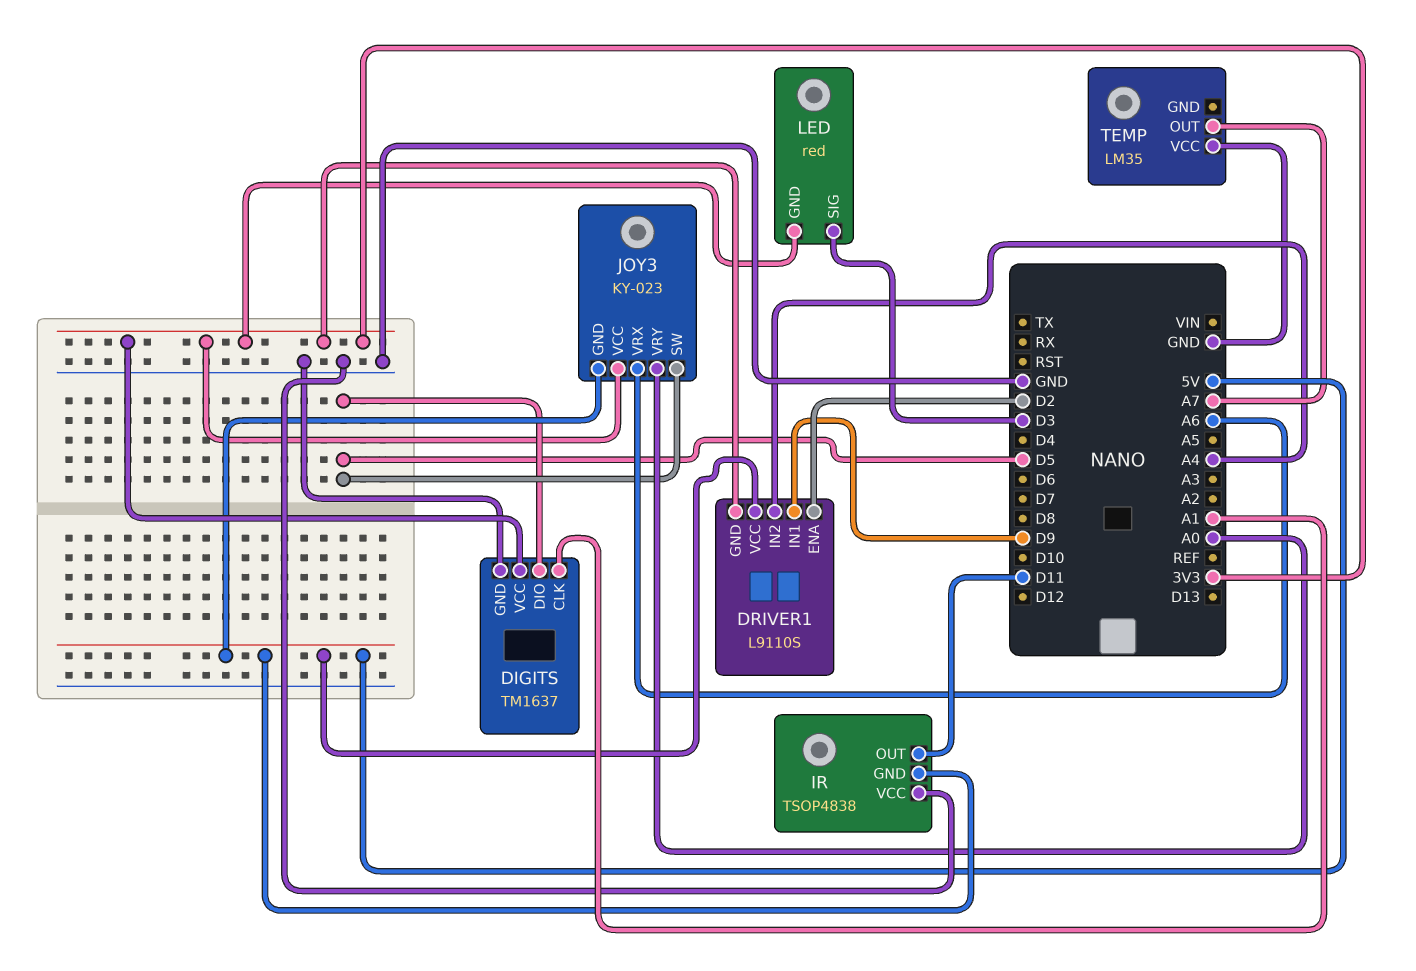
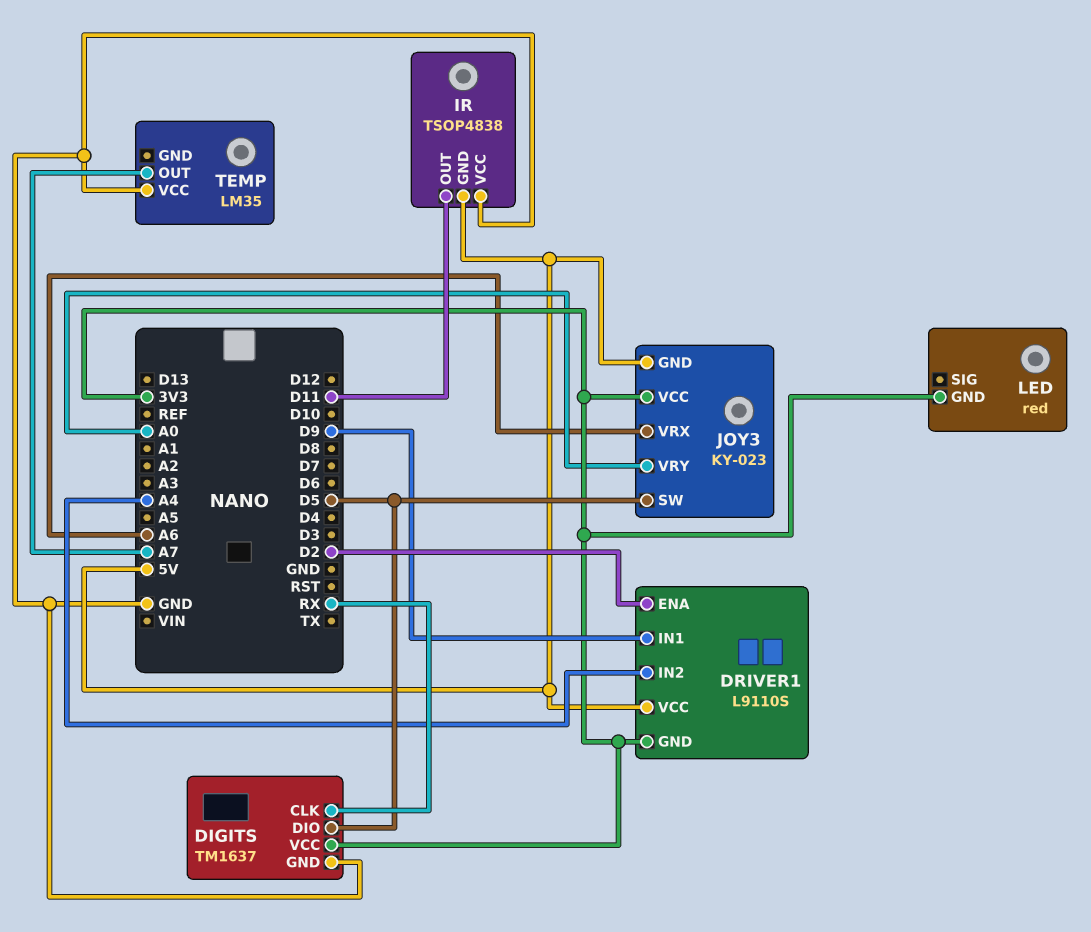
DIGITS pin CLK: A1 -> RX
LED pin SIG: D3 -> none

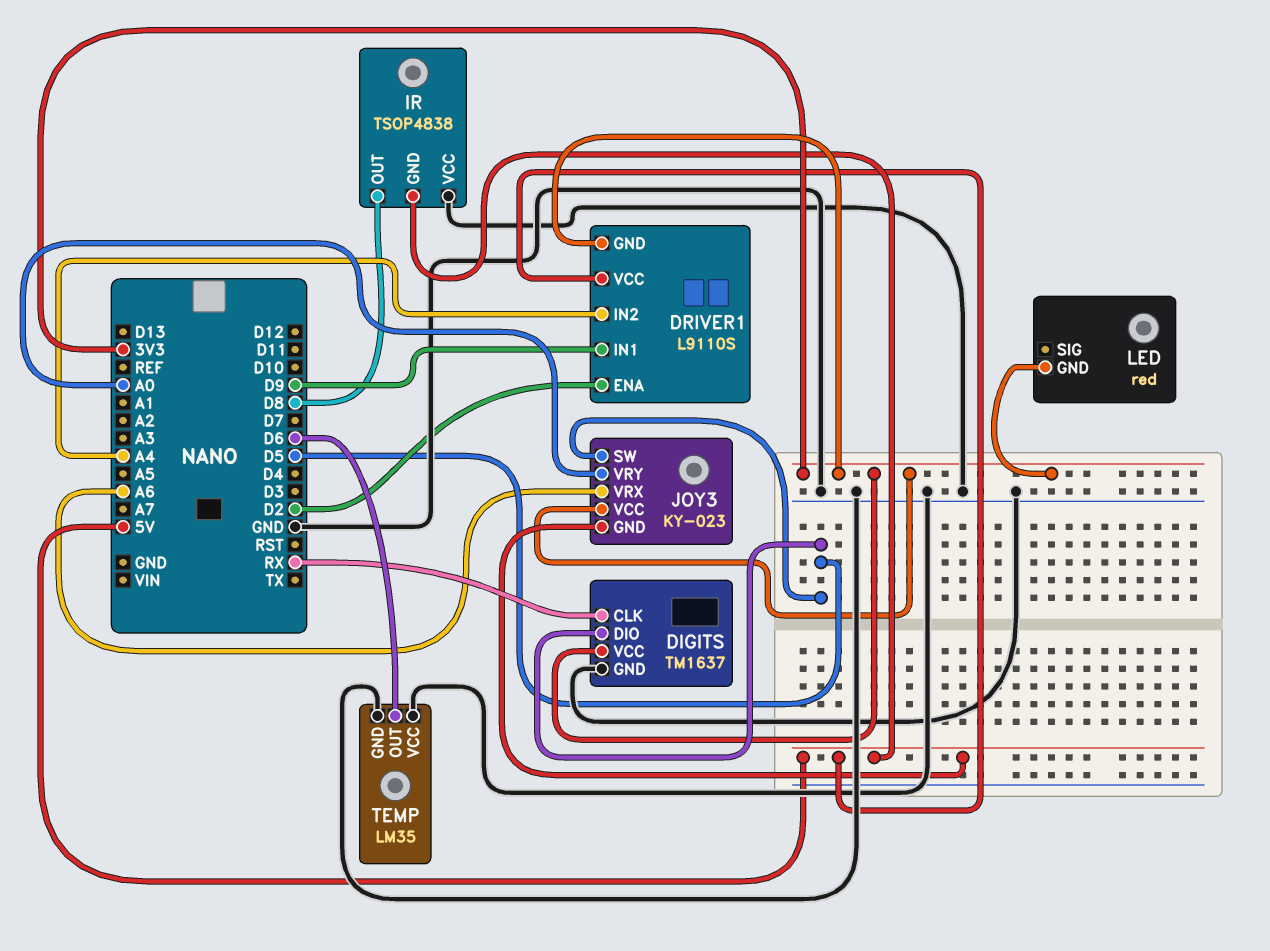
IR pin OUT: D11 -> D8
TEMP pin GND: none -> GND
TEMP pin OUT: A7 -> D6

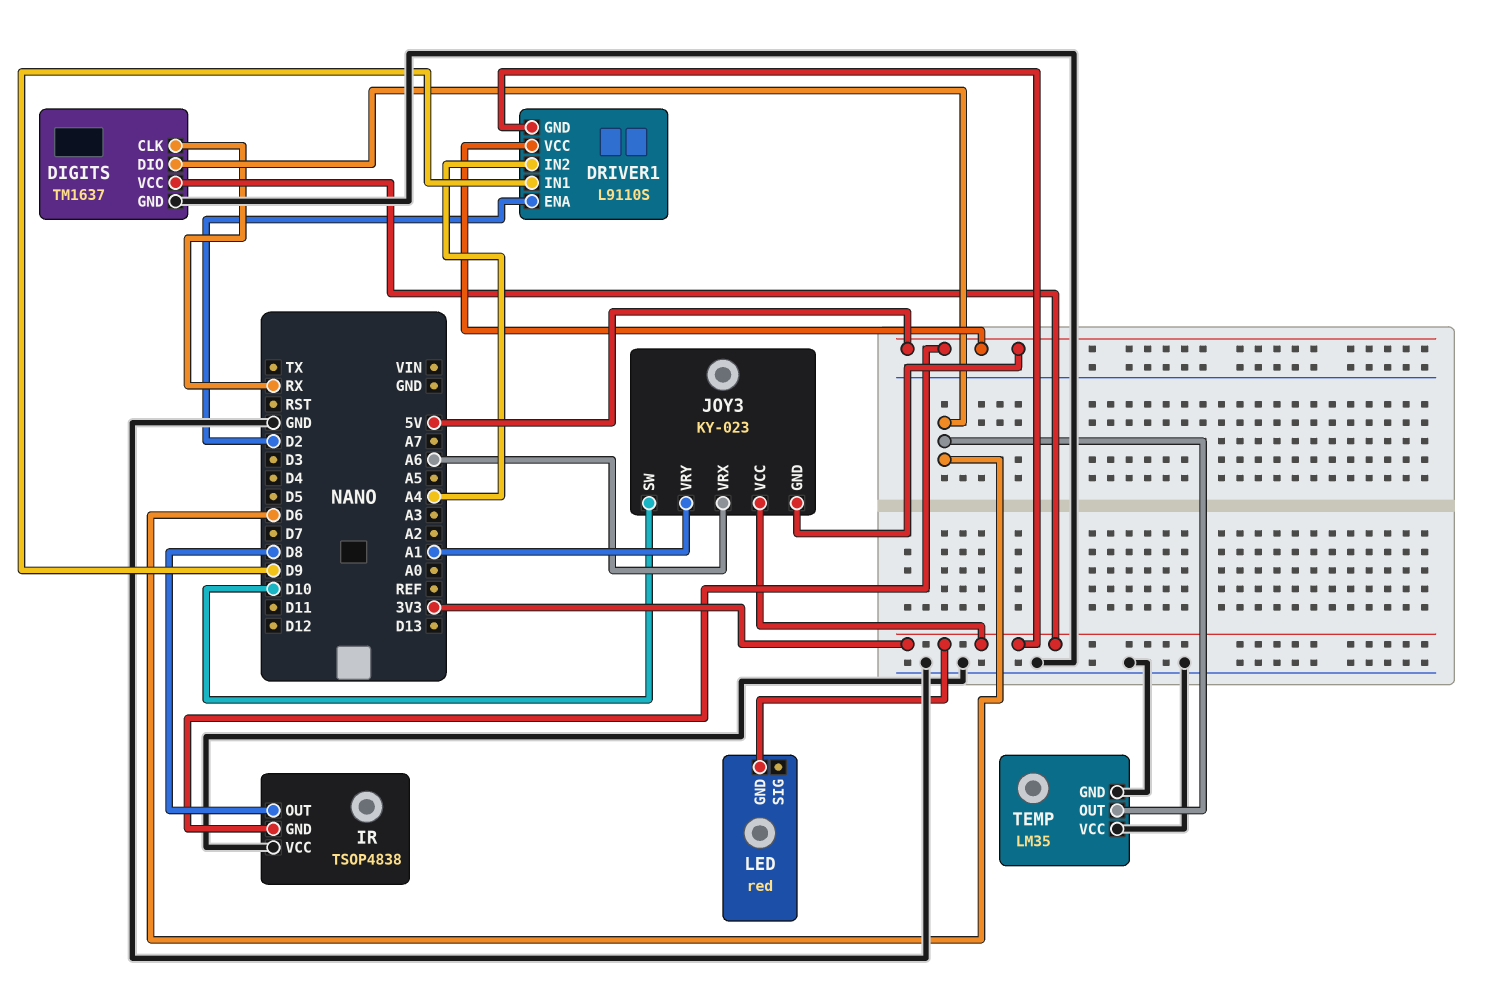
DIGITS pin DIO: D5 -> D6
JOY3 pin SW: D5 -> D10
JOY3 pin VRY: A0 -> A1

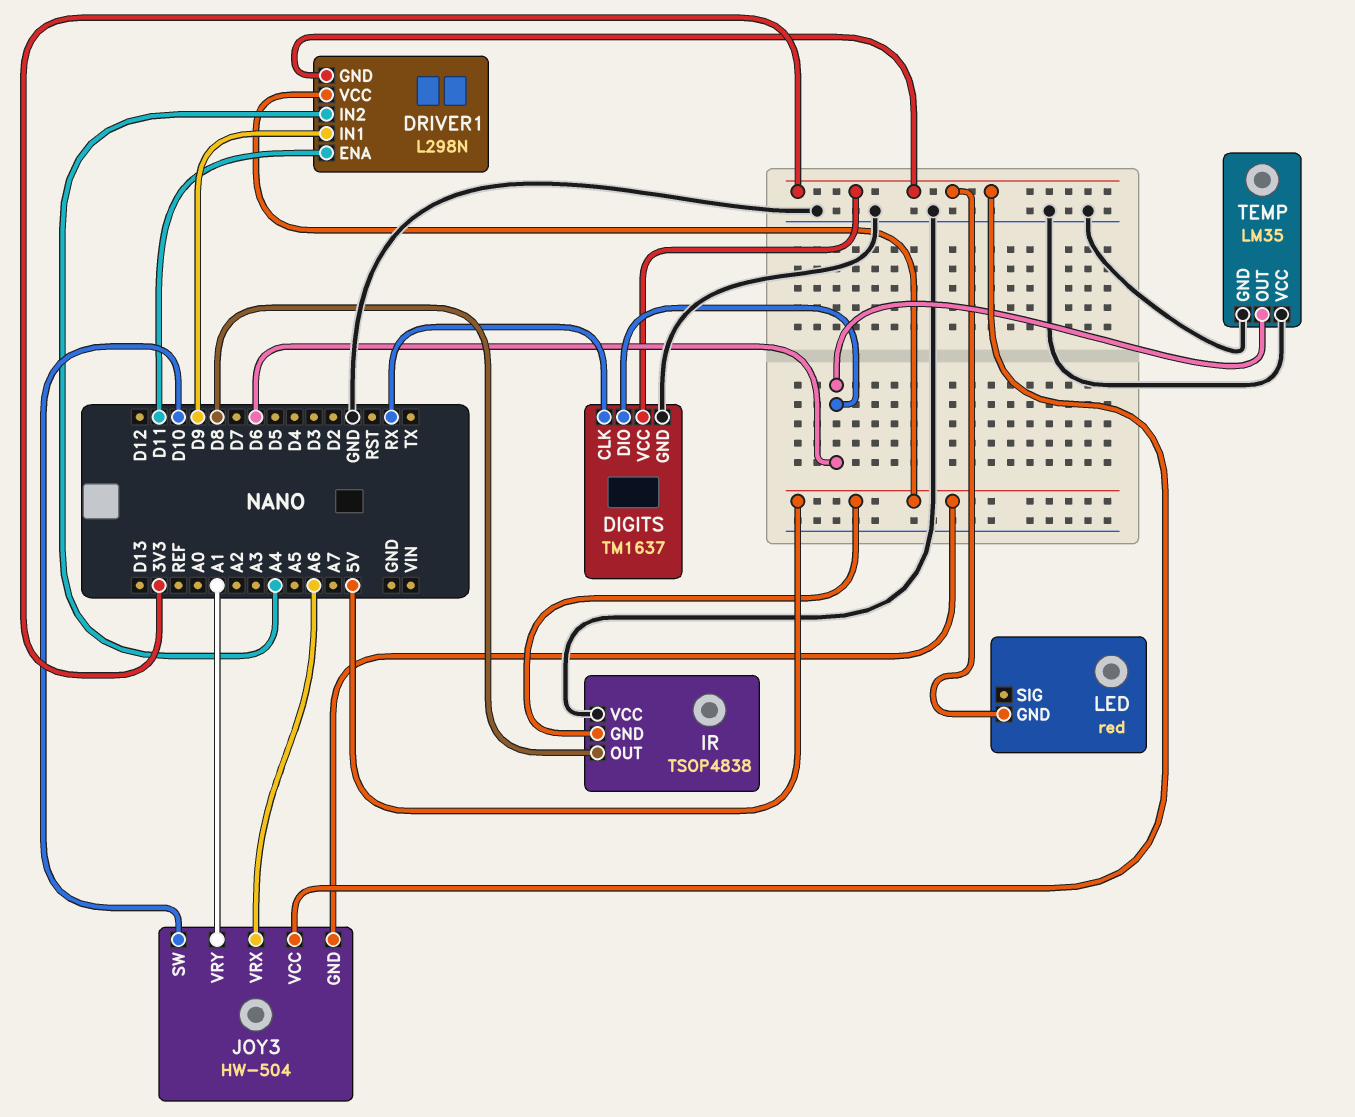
DRIVER1: L9110S -> L298N
DRIVER1 pin ENA: D2 -> D11
JOY3: KY-023 -> HW-504

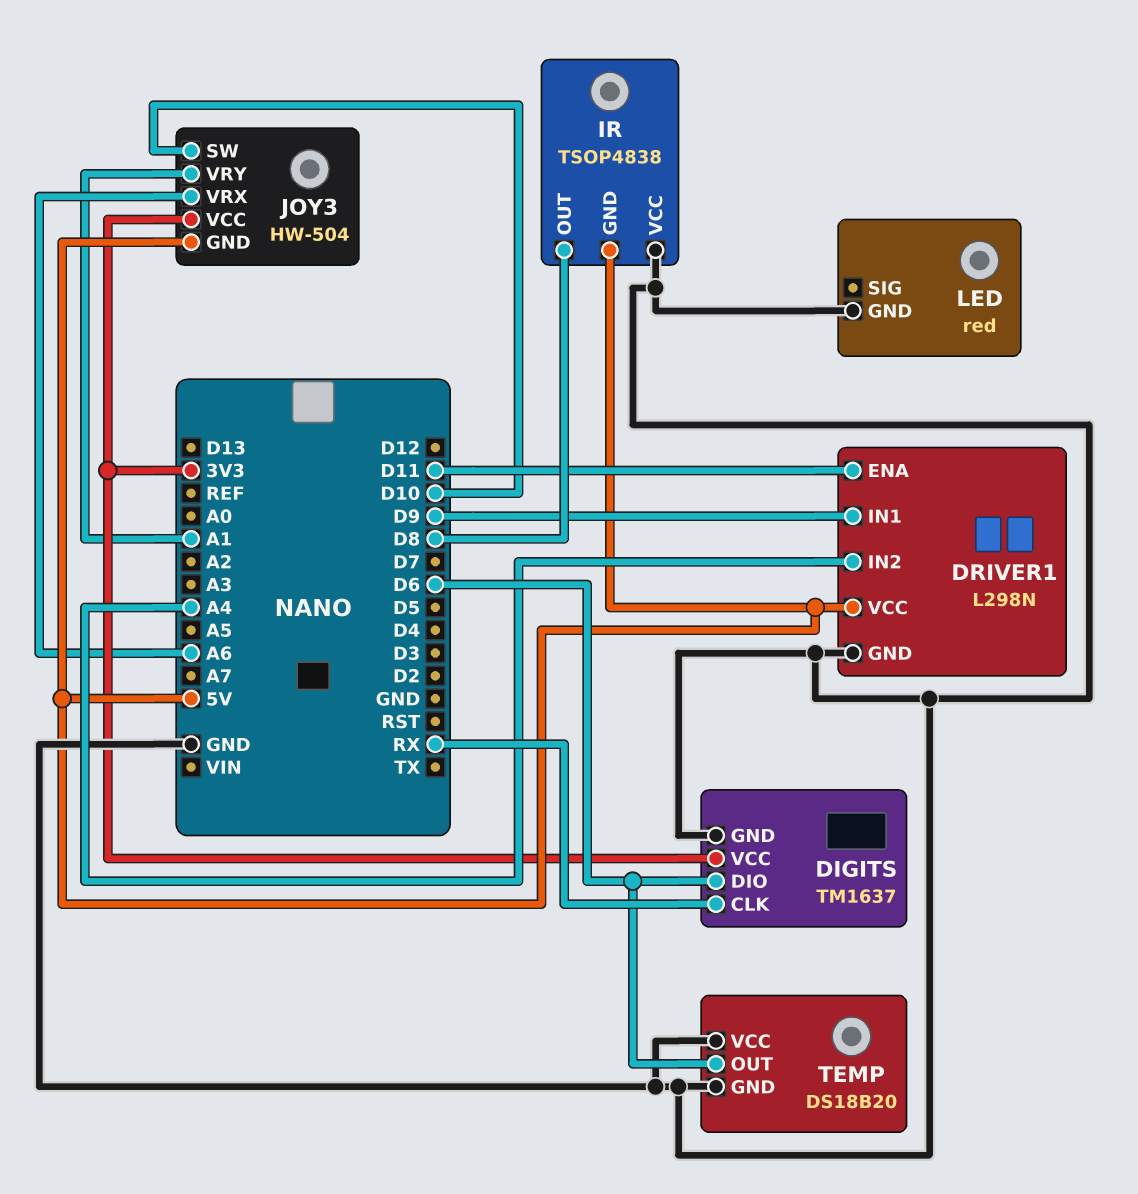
DRIVER1 pin GND: 3V3 -> GND
LED pin GND: 3V3 -> GND
TEMP: LM35 -> DS18B20

